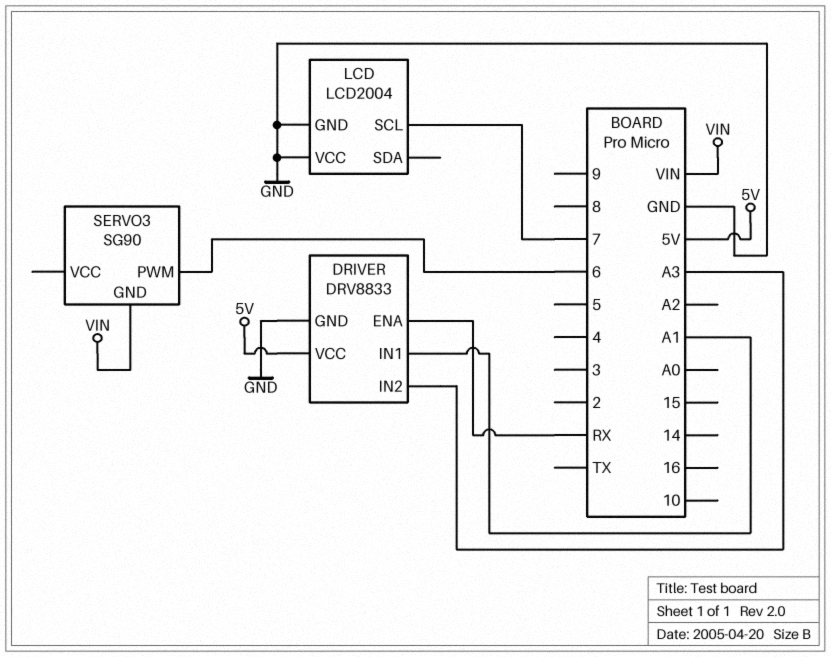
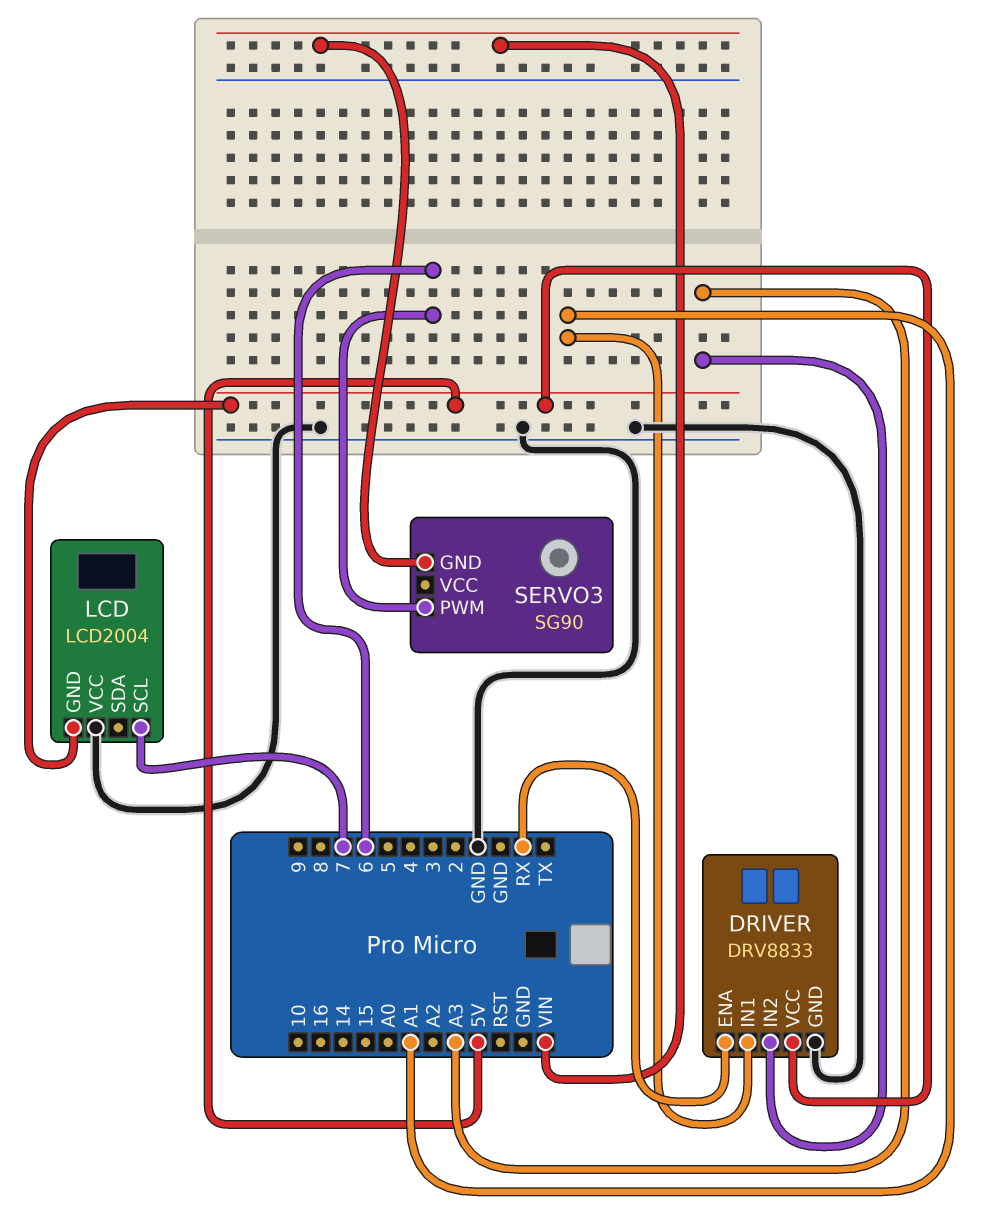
LCD pin GND: GND -> 5V

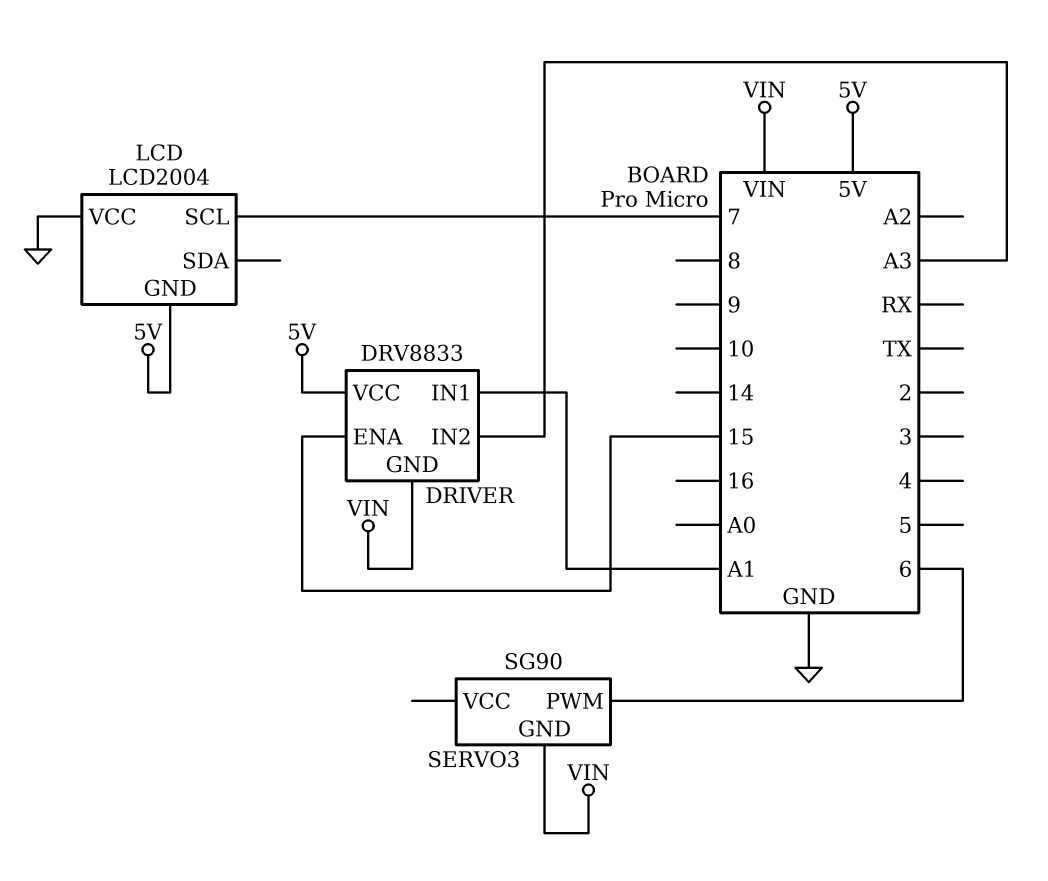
DRIVER pin ENA: RX -> 15
DRIVER pin GND: GND -> VIN

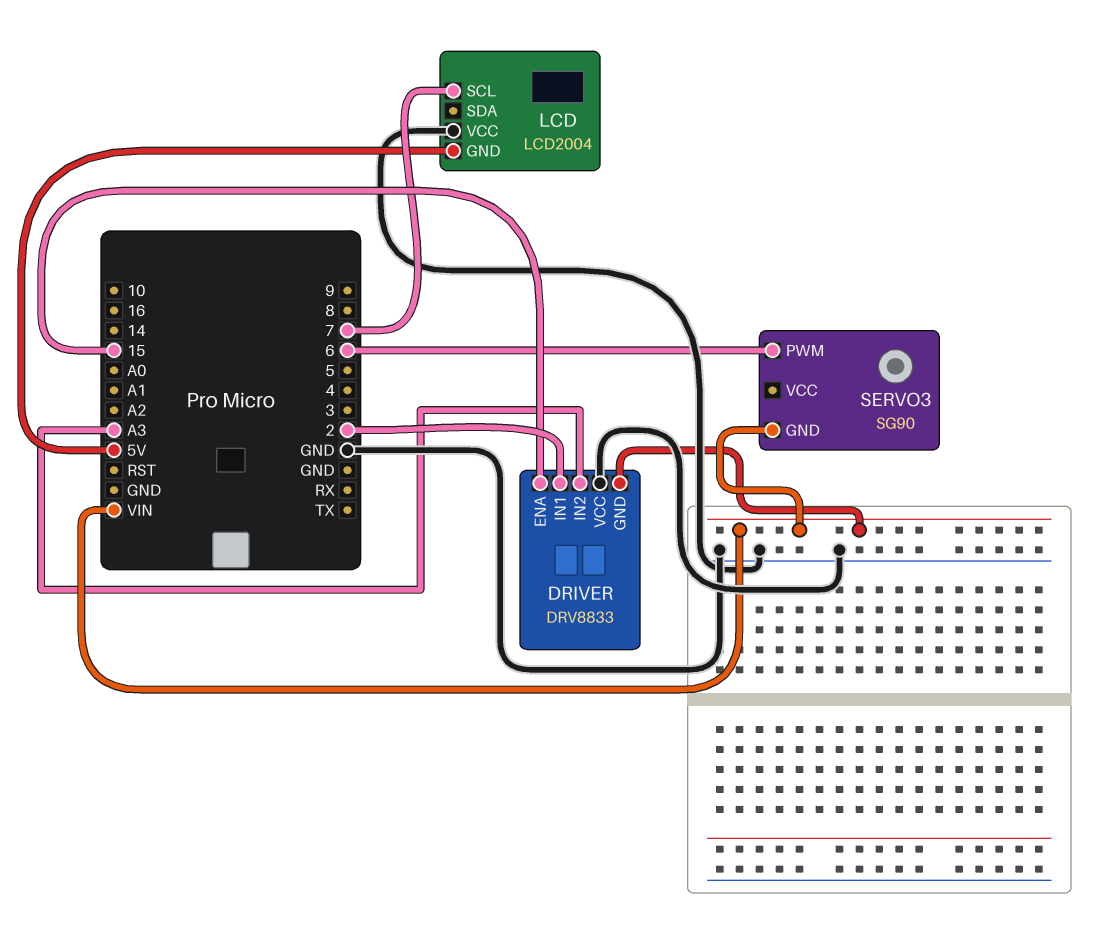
DRIVER pin IN1: A1 -> 2
DRIVER pin VCC: 5V -> GND

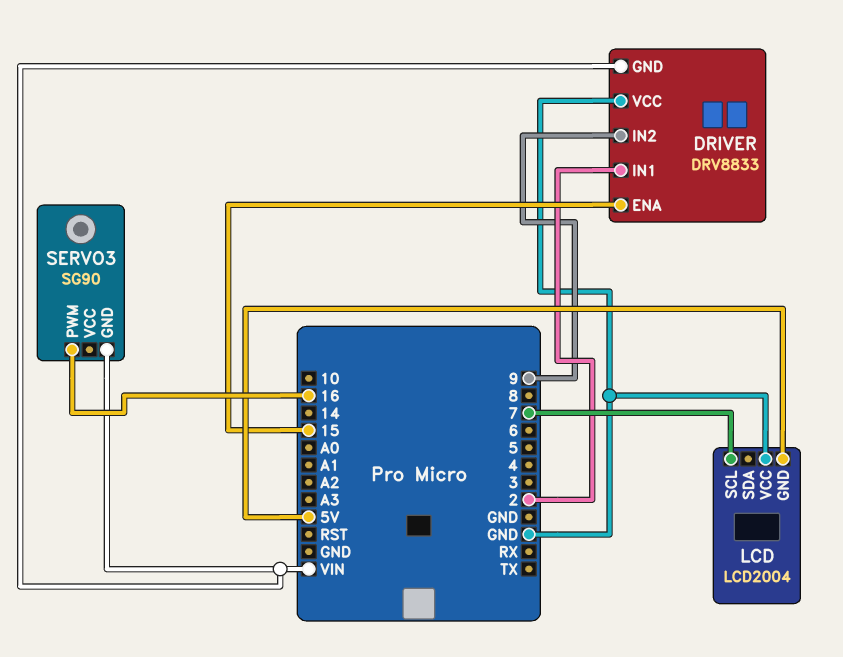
DRIVER pin IN2: A3 -> 9
SERVO3 pin PWM: 6 -> 16

